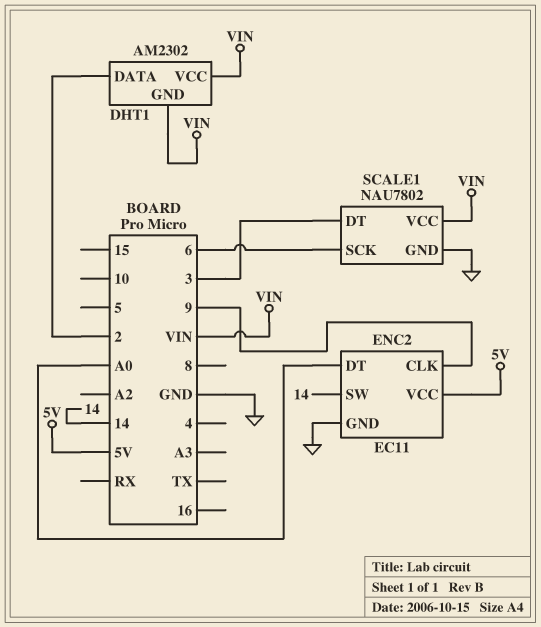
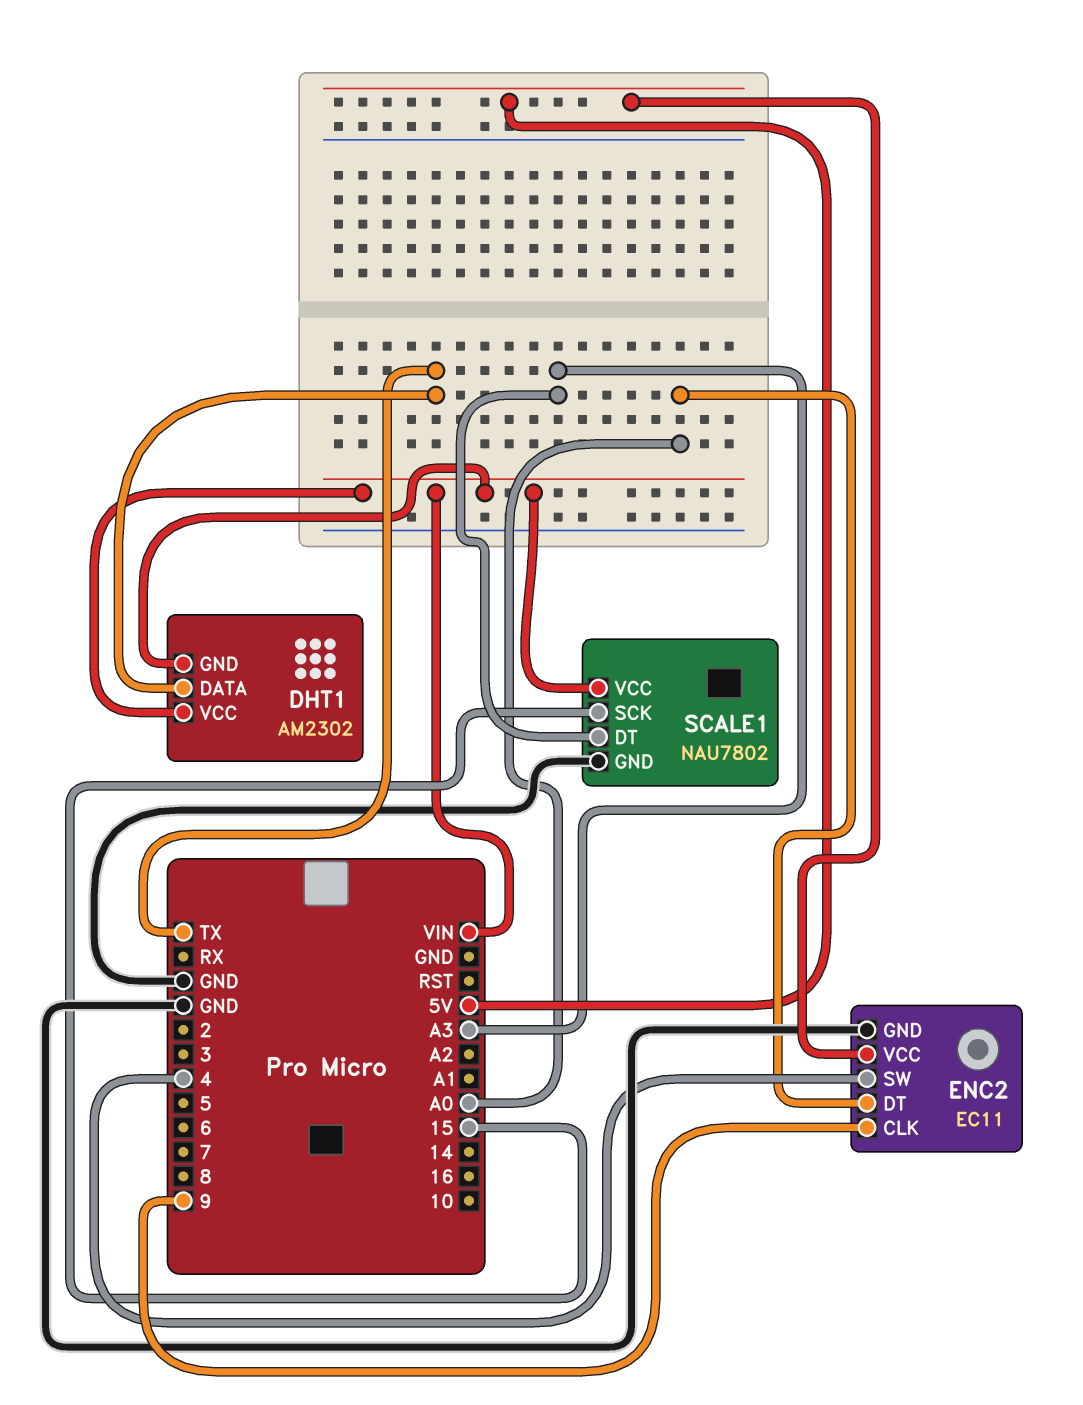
DHT1 pin DATA: 2 -> TX
ENC2 pin SW: 14 -> 4
SCALE1 pin DT: 3 -> A3
SCALE1 pin SCK: 6 -> 15

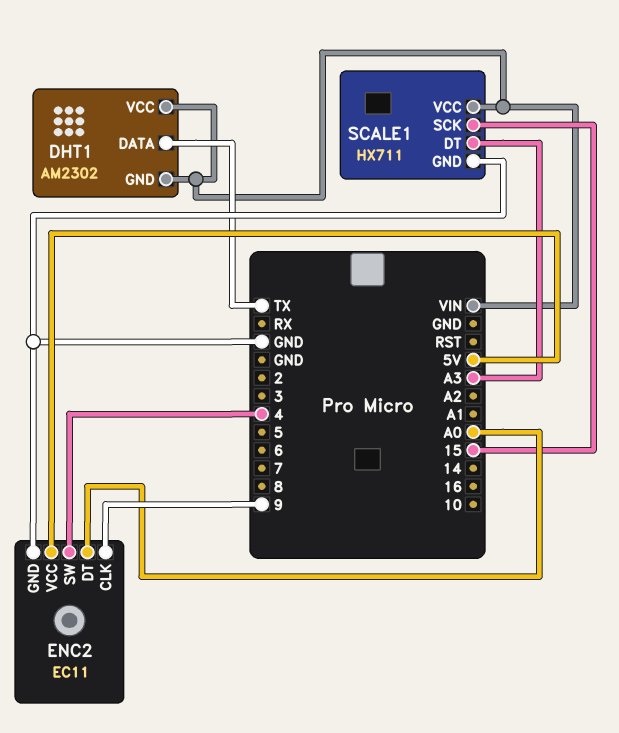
SCALE1: NAU7802 -> HX711

